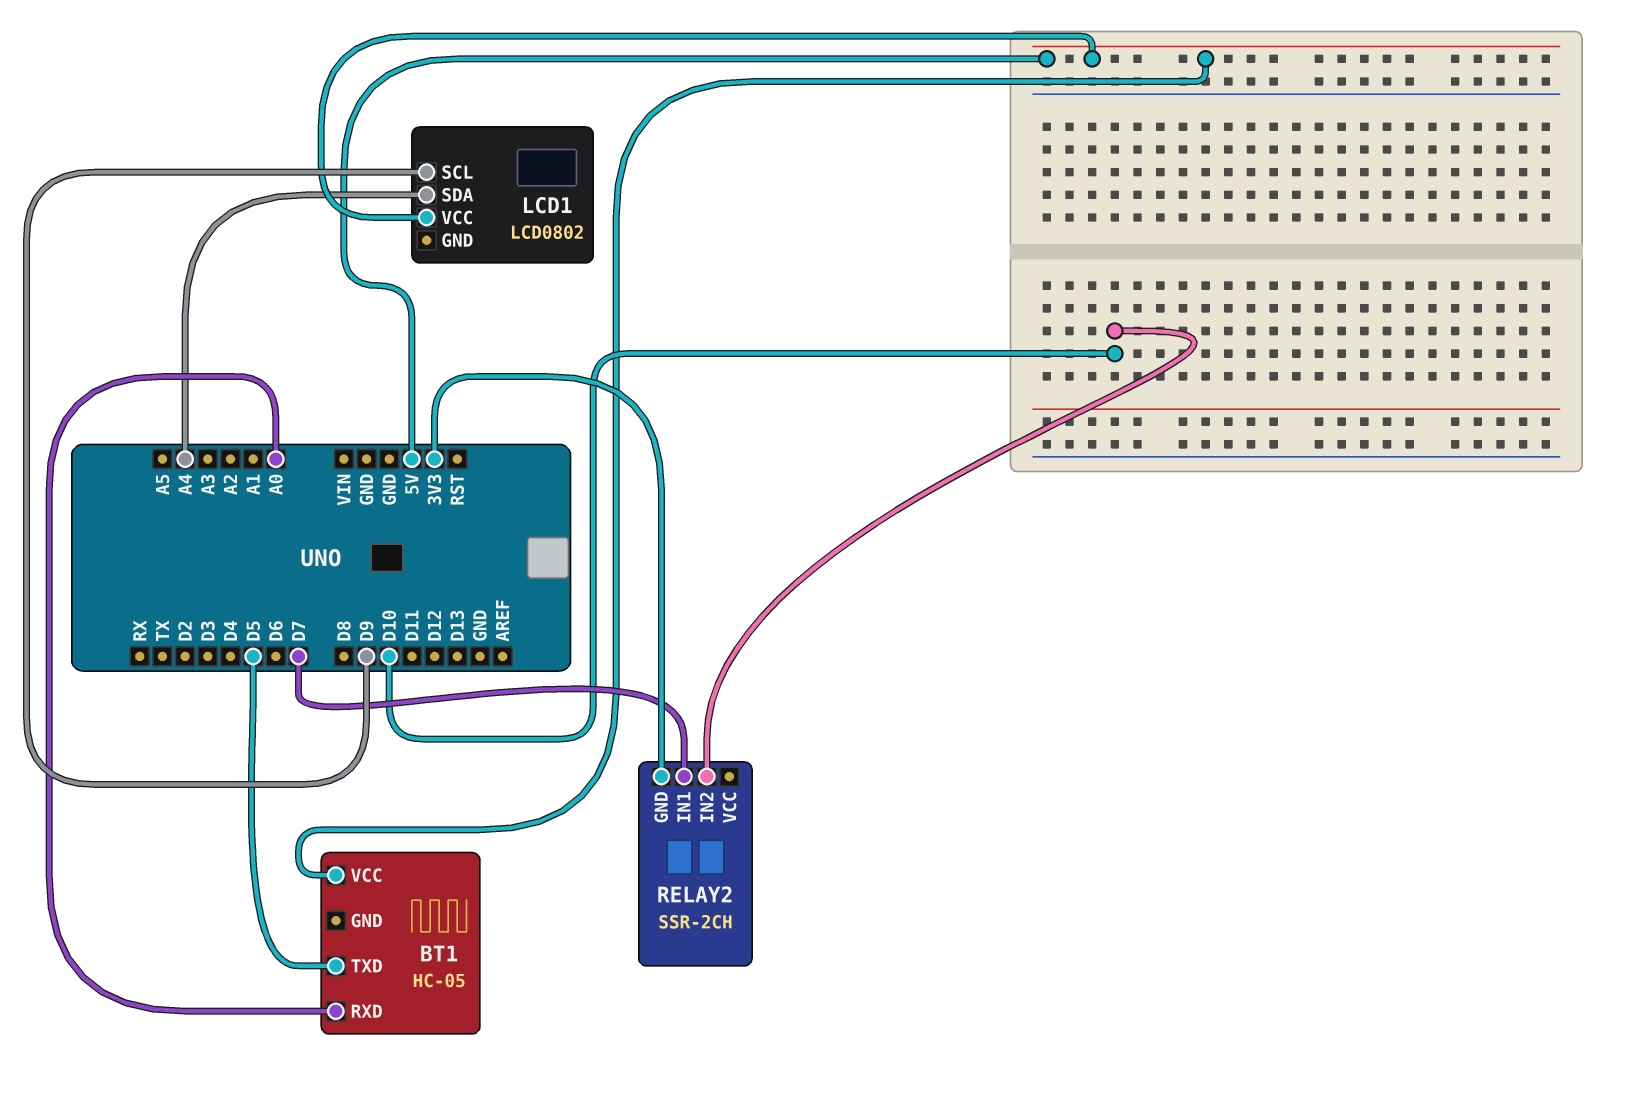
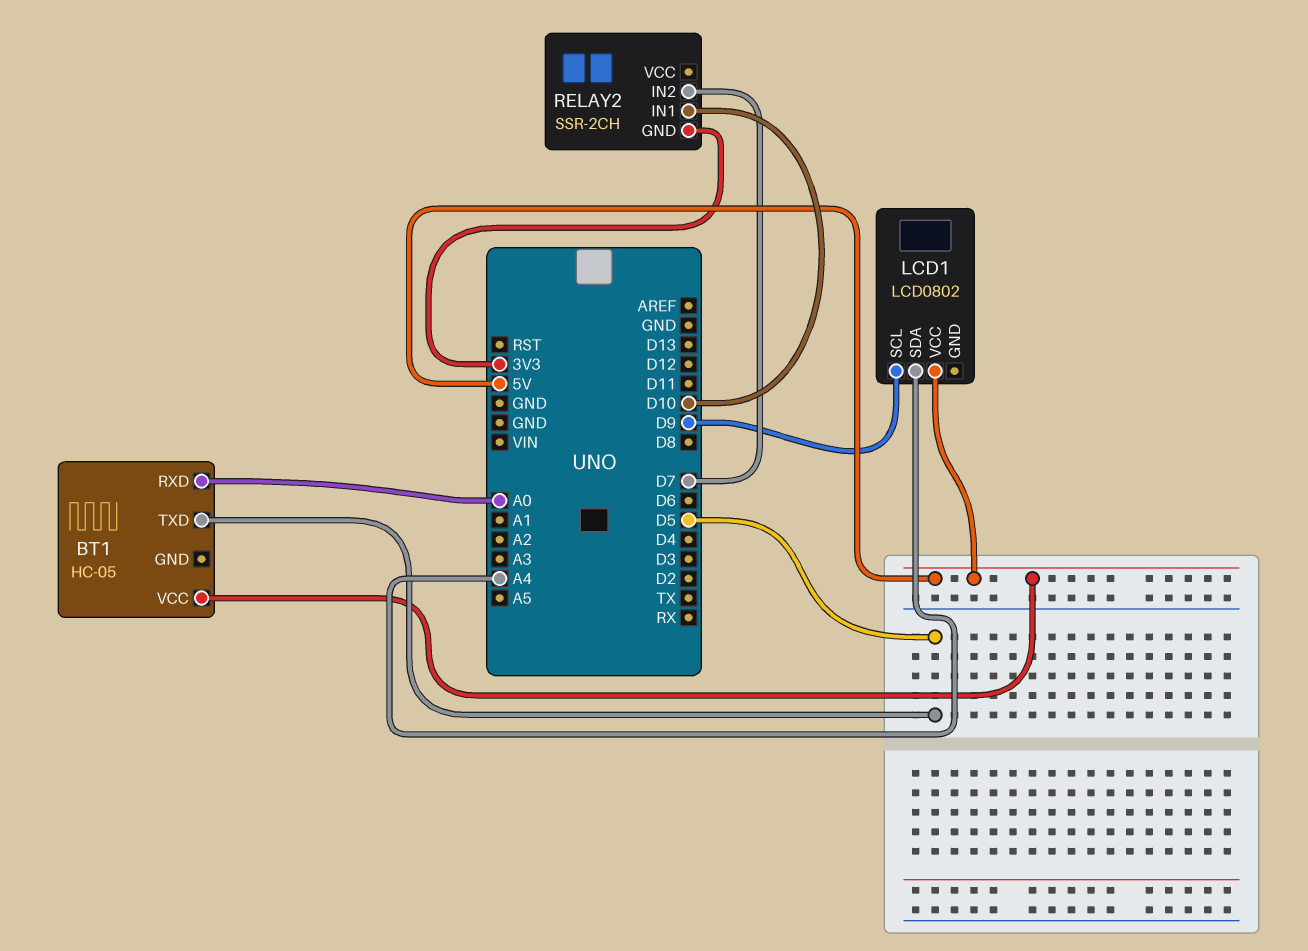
RELAY2 pin IN1: D7 -> D10
RELAY2 pin IN2: D10 -> D7

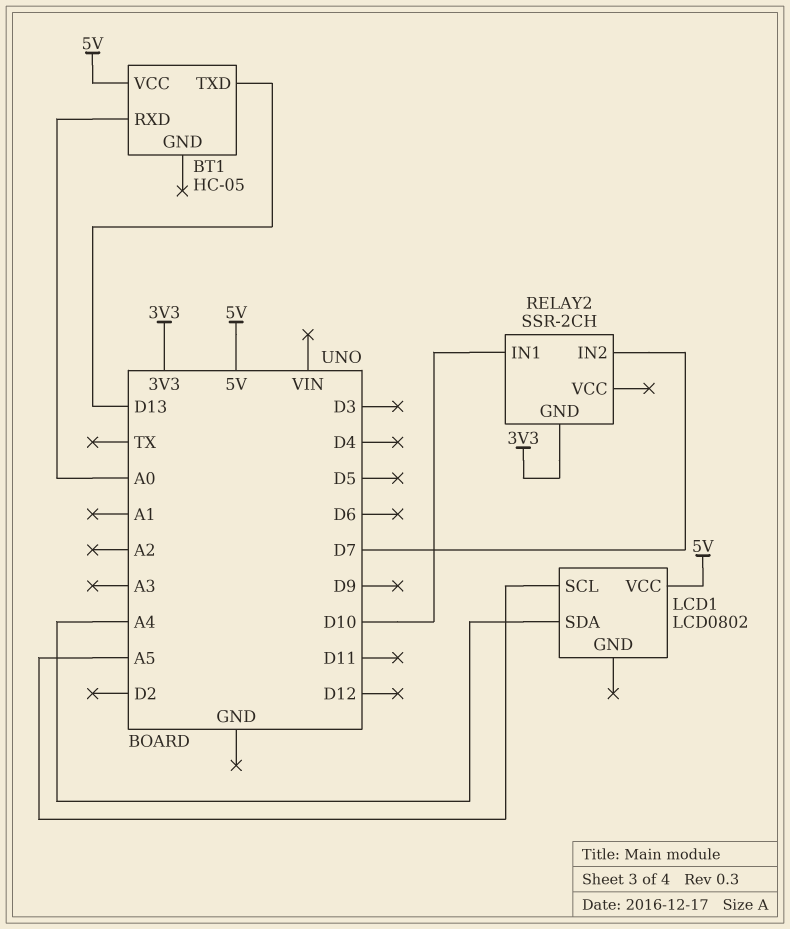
BT1 pin TXD: D5 -> D13
LCD1 pin SCL: D9 -> A5

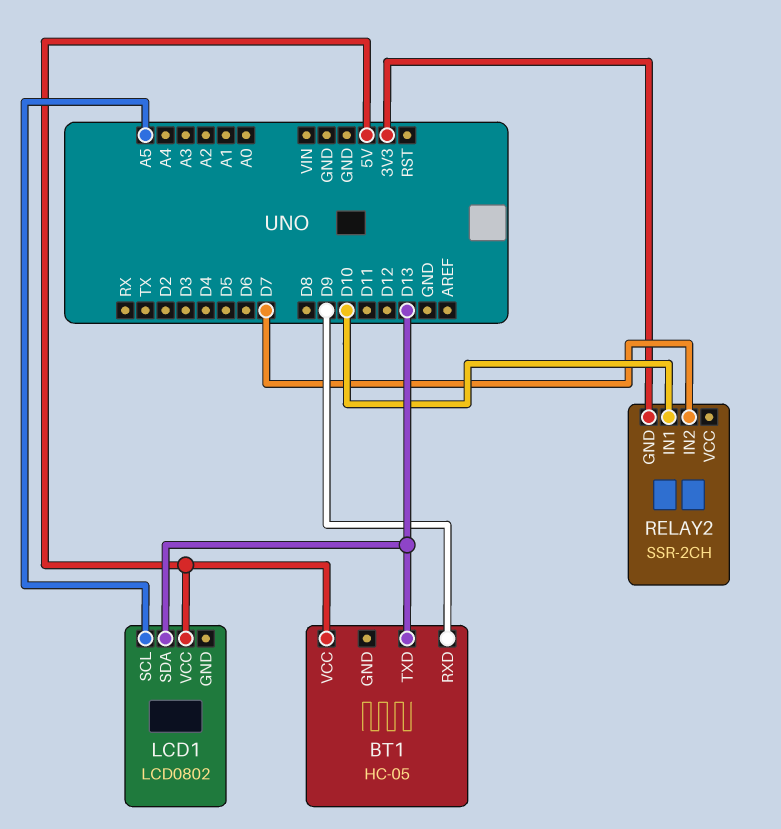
BT1 pin RXD: A0 -> D9
LCD1 pin SDA: A4 -> D13

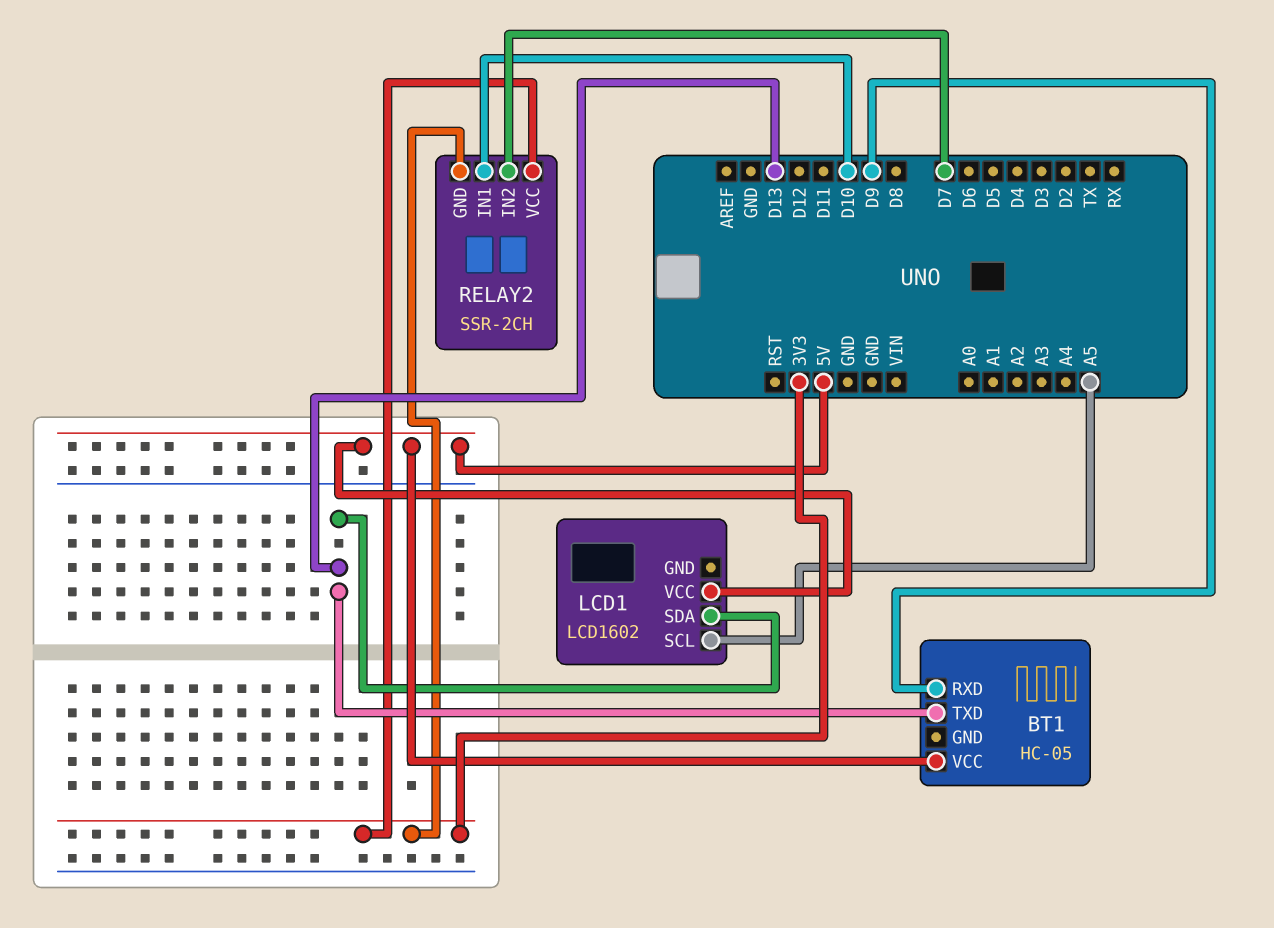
LCD1: LCD0802 -> LCD1602
RELAY2 pin VCC: none -> 3V3

